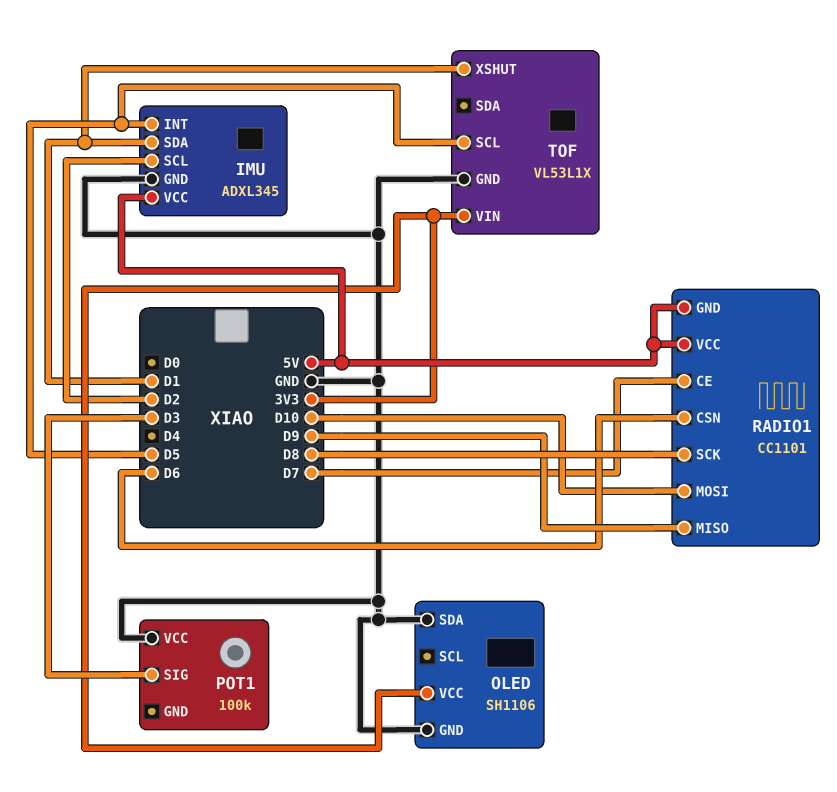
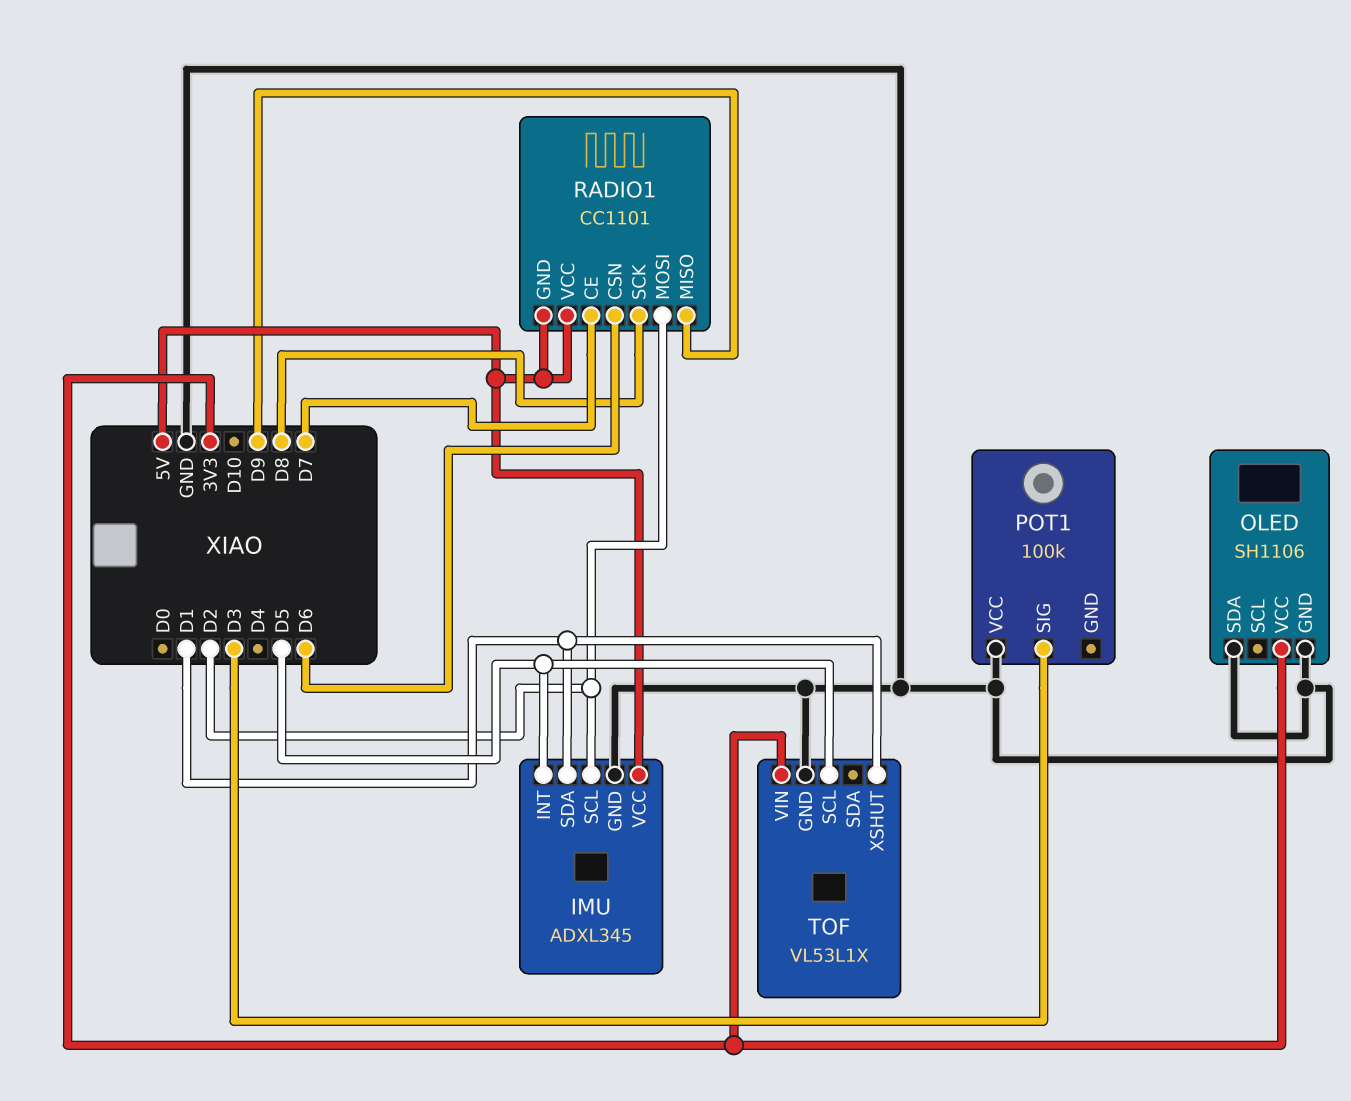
RADIO1 pin MOSI: D10 -> D2

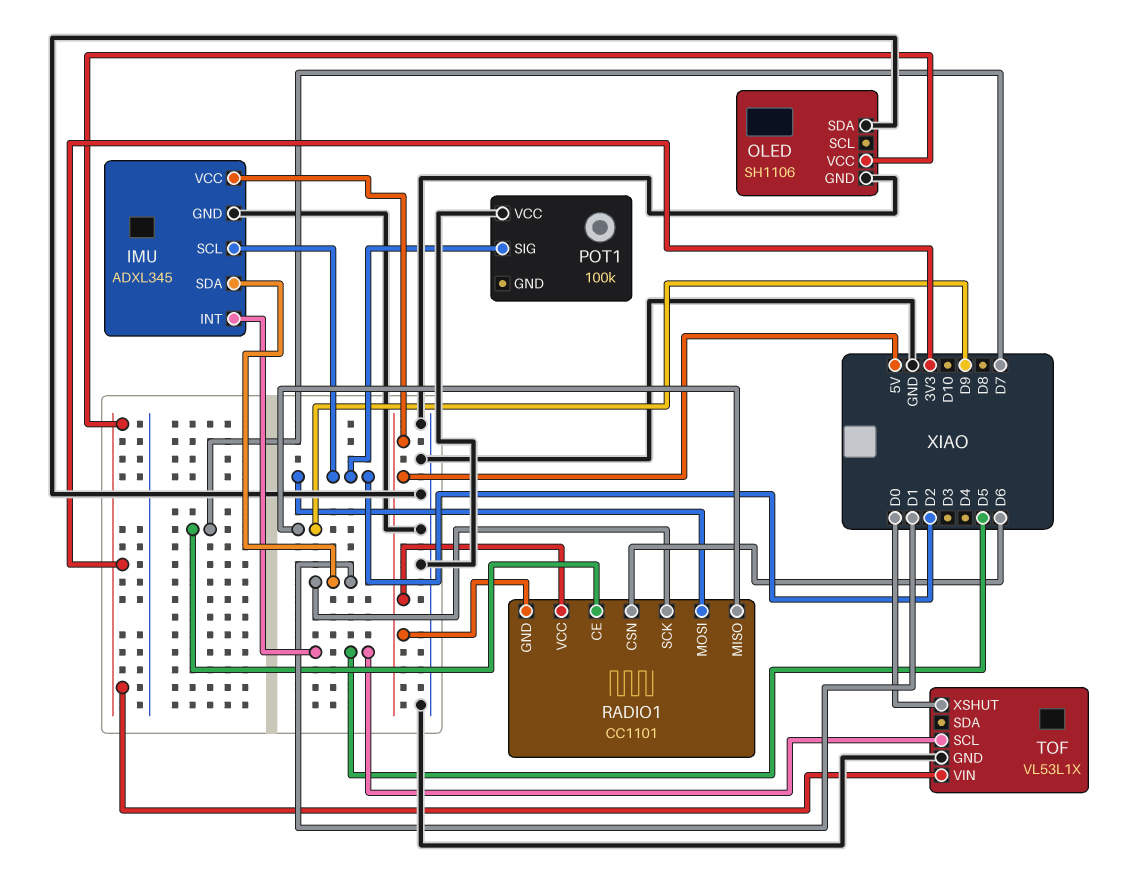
POT1 pin SIG: D3 -> D2
RADIO1 pin SCK: D8 -> D1
TOF pin XSHUT: D1 -> D0

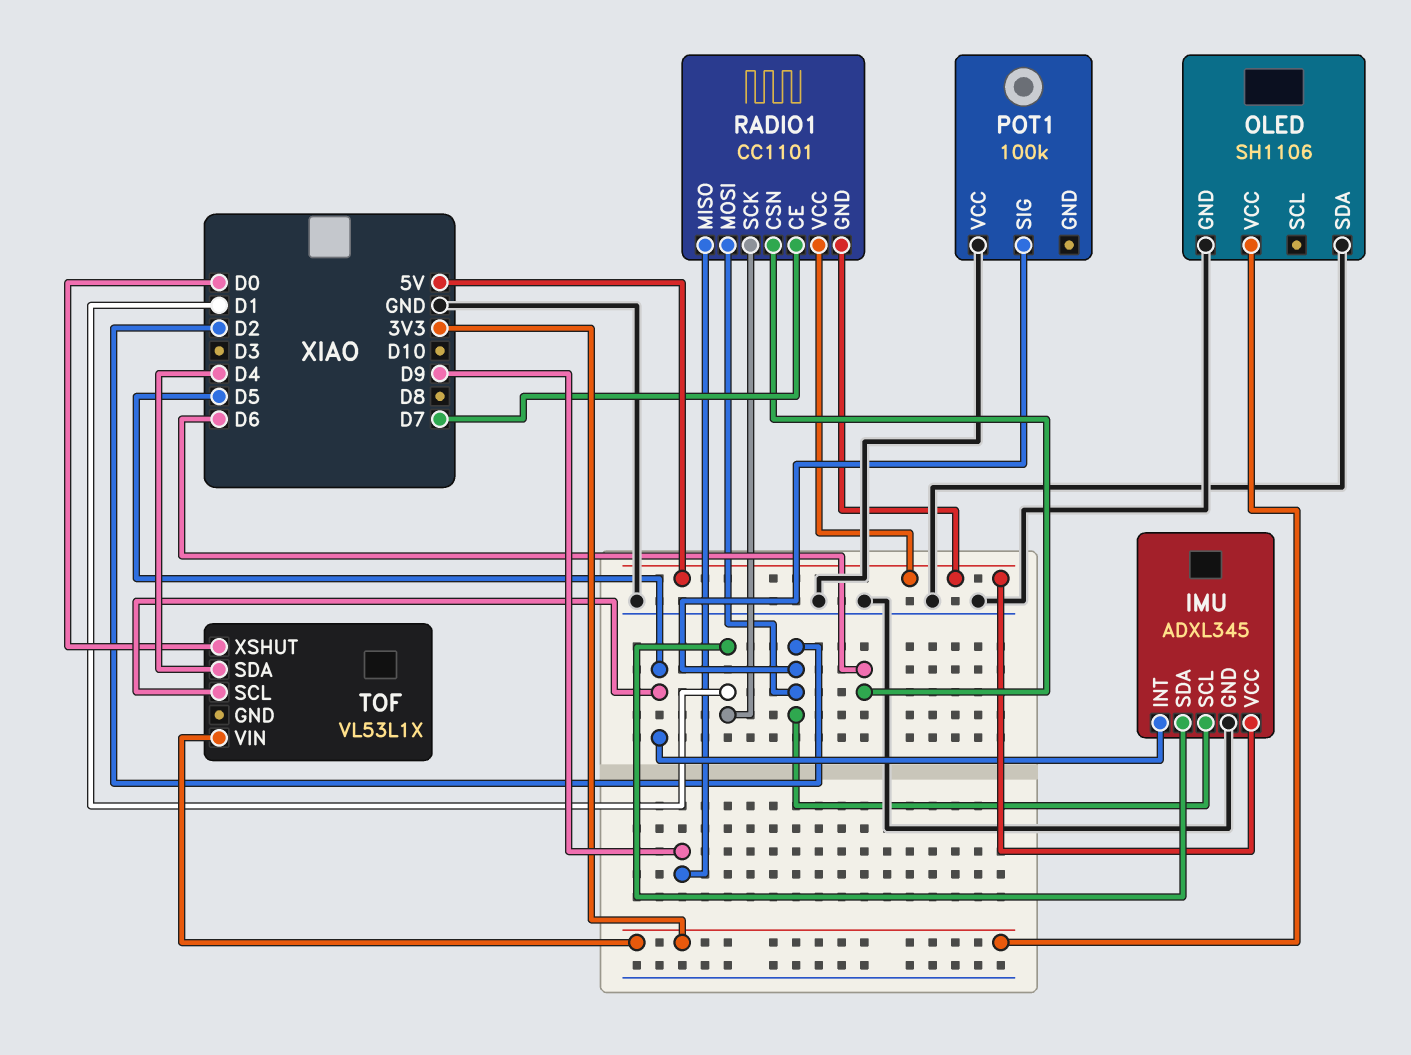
TOF pin GND: GND -> none
TOF pin SDA: none -> D4

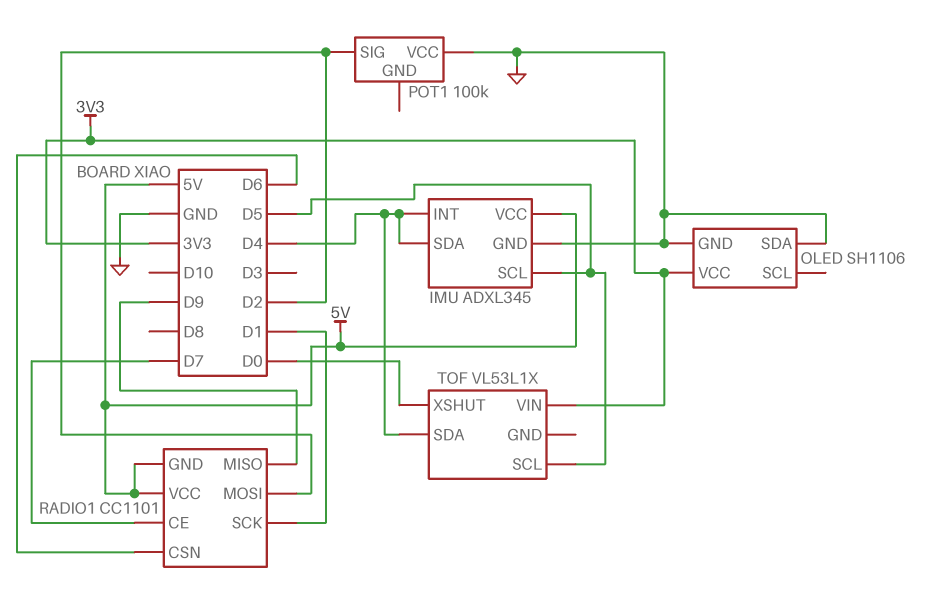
IMU pin INT: D5 -> D4
IMU pin SCL: D2 -> D5
IMU pin SDA: D1 -> D4

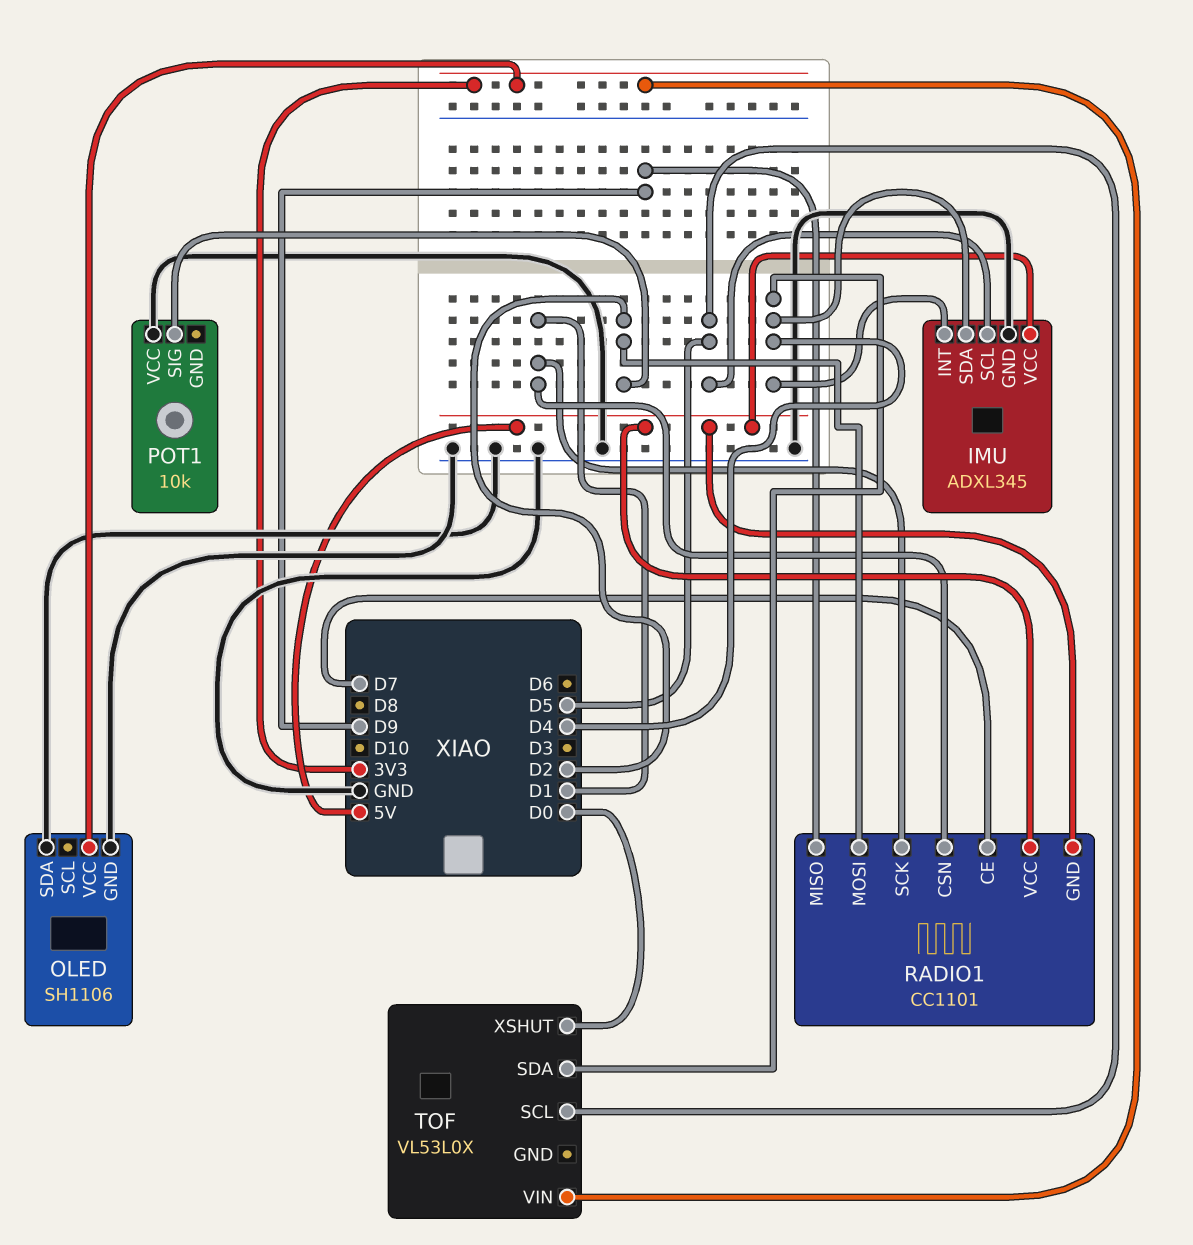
POT1: 100k -> 10k
RADIO1 pin CSN: D6 -> D1
TOF: VL53L1X -> VL53L0X

